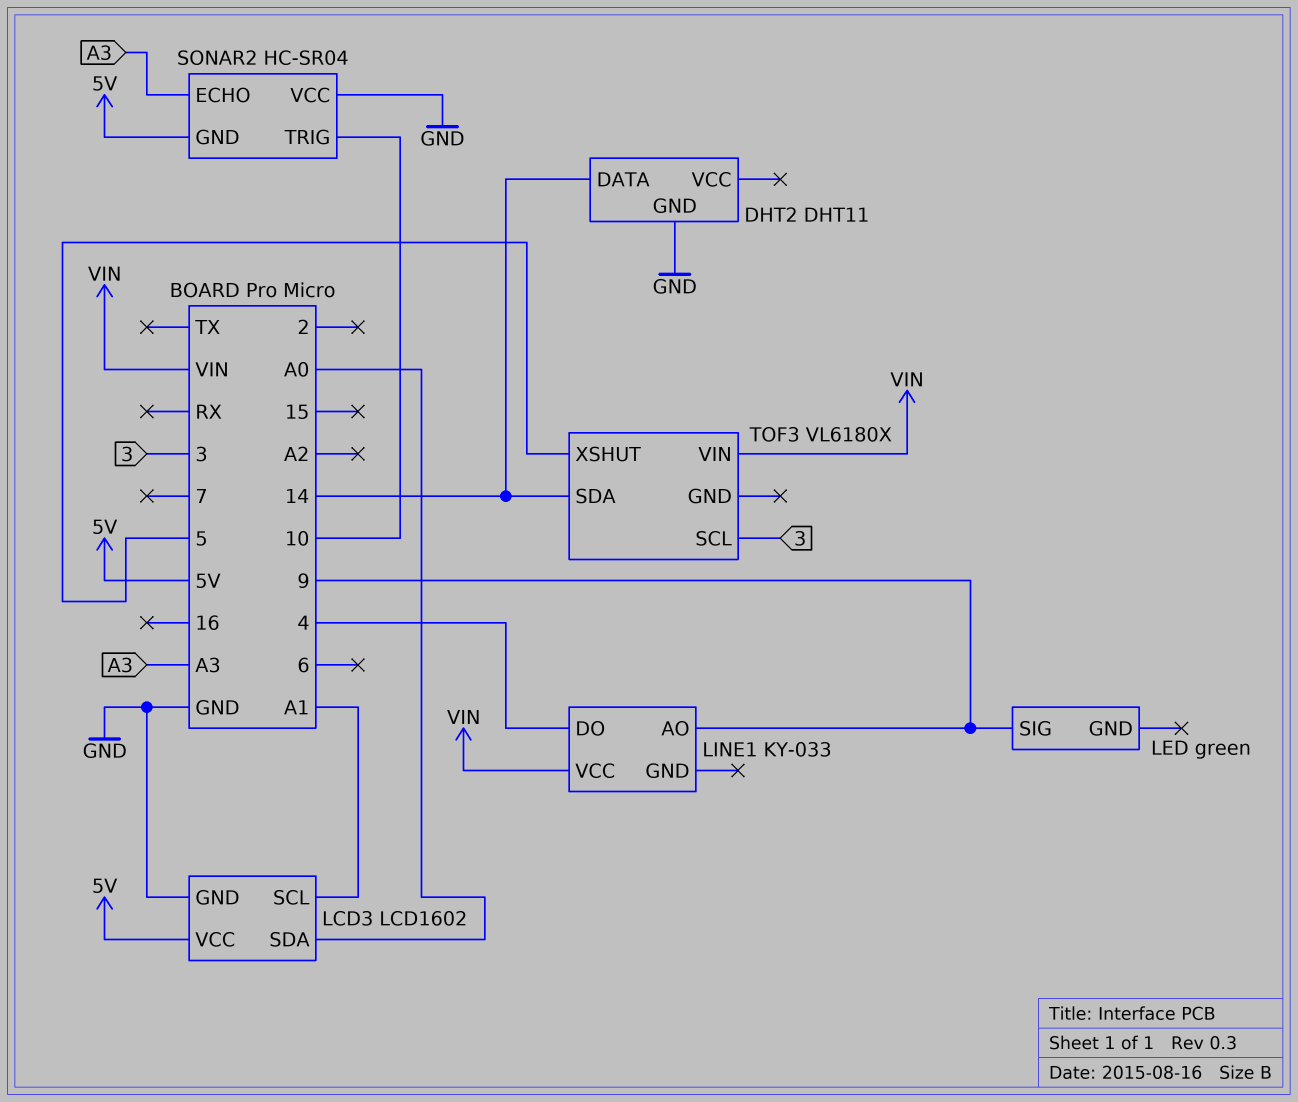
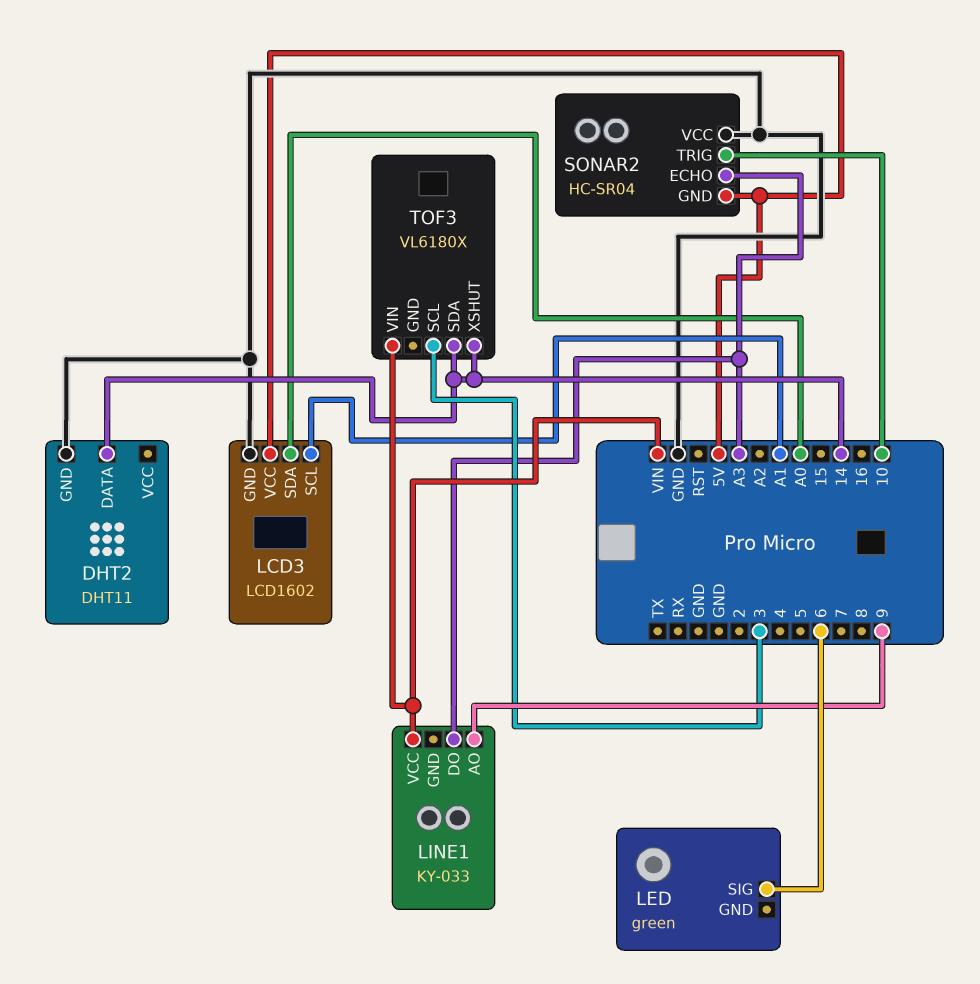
LED pin SIG: 9 -> 6
LINE1 pin DO: 4 -> A3
TOF3 pin XSHUT: 5 -> 14

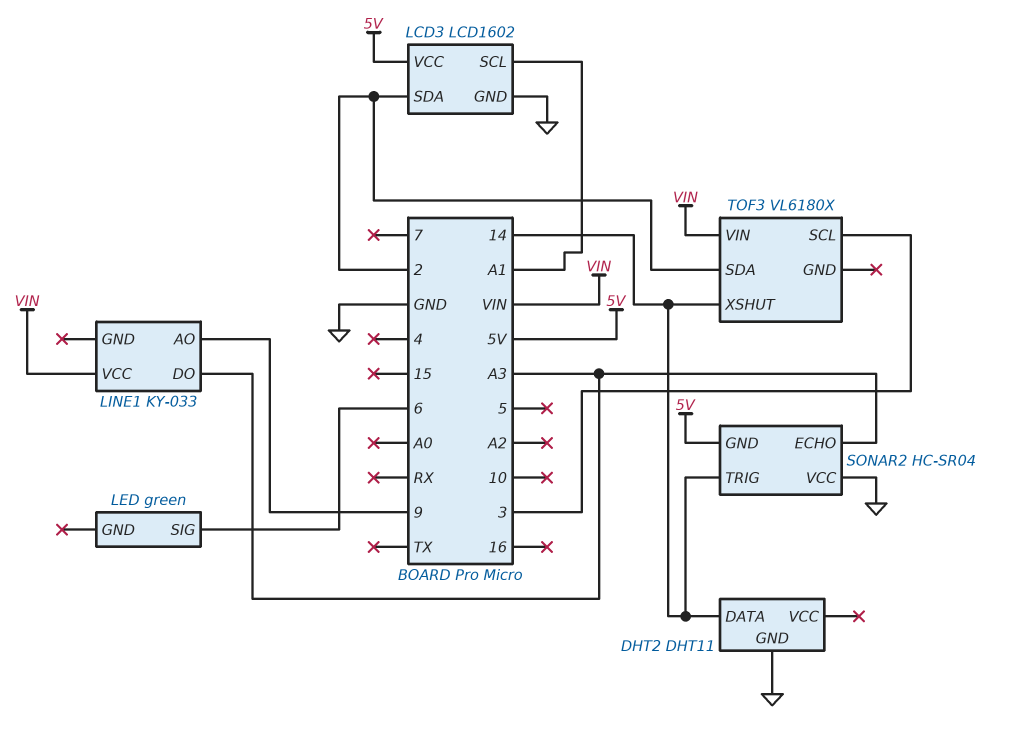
LCD3 pin SDA: A0 -> 2
SONAR2 pin TRIG: 10 -> 14
TOF3 pin SDA: 14 -> 2

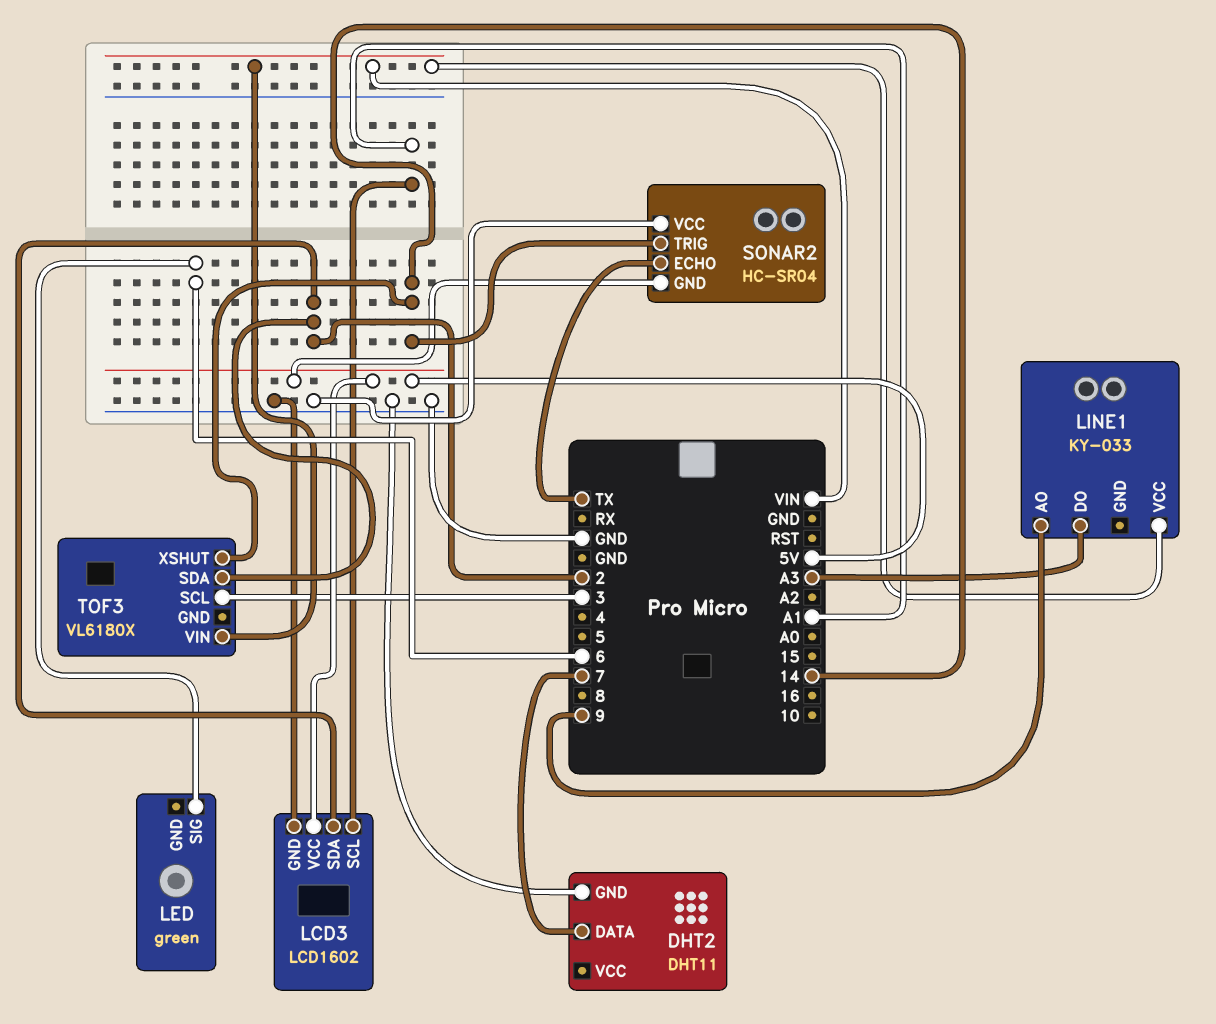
DHT2 pin DATA: 14 -> 7
SONAR2 pin ECHO: A3 -> TX

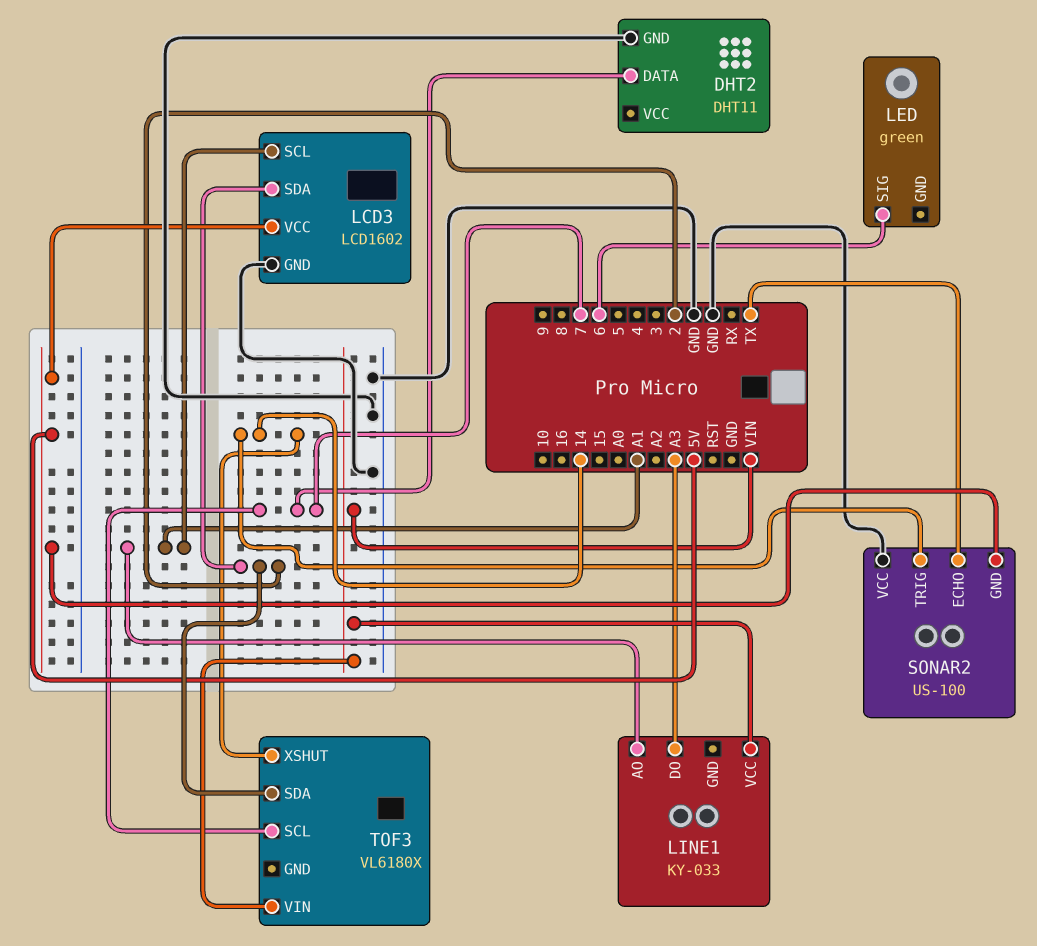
LINE1 pin AO: 9 -> A1
SONAR2: HC-SR04 -> US-100
TOF3 pin SCL: 3 -> 7

